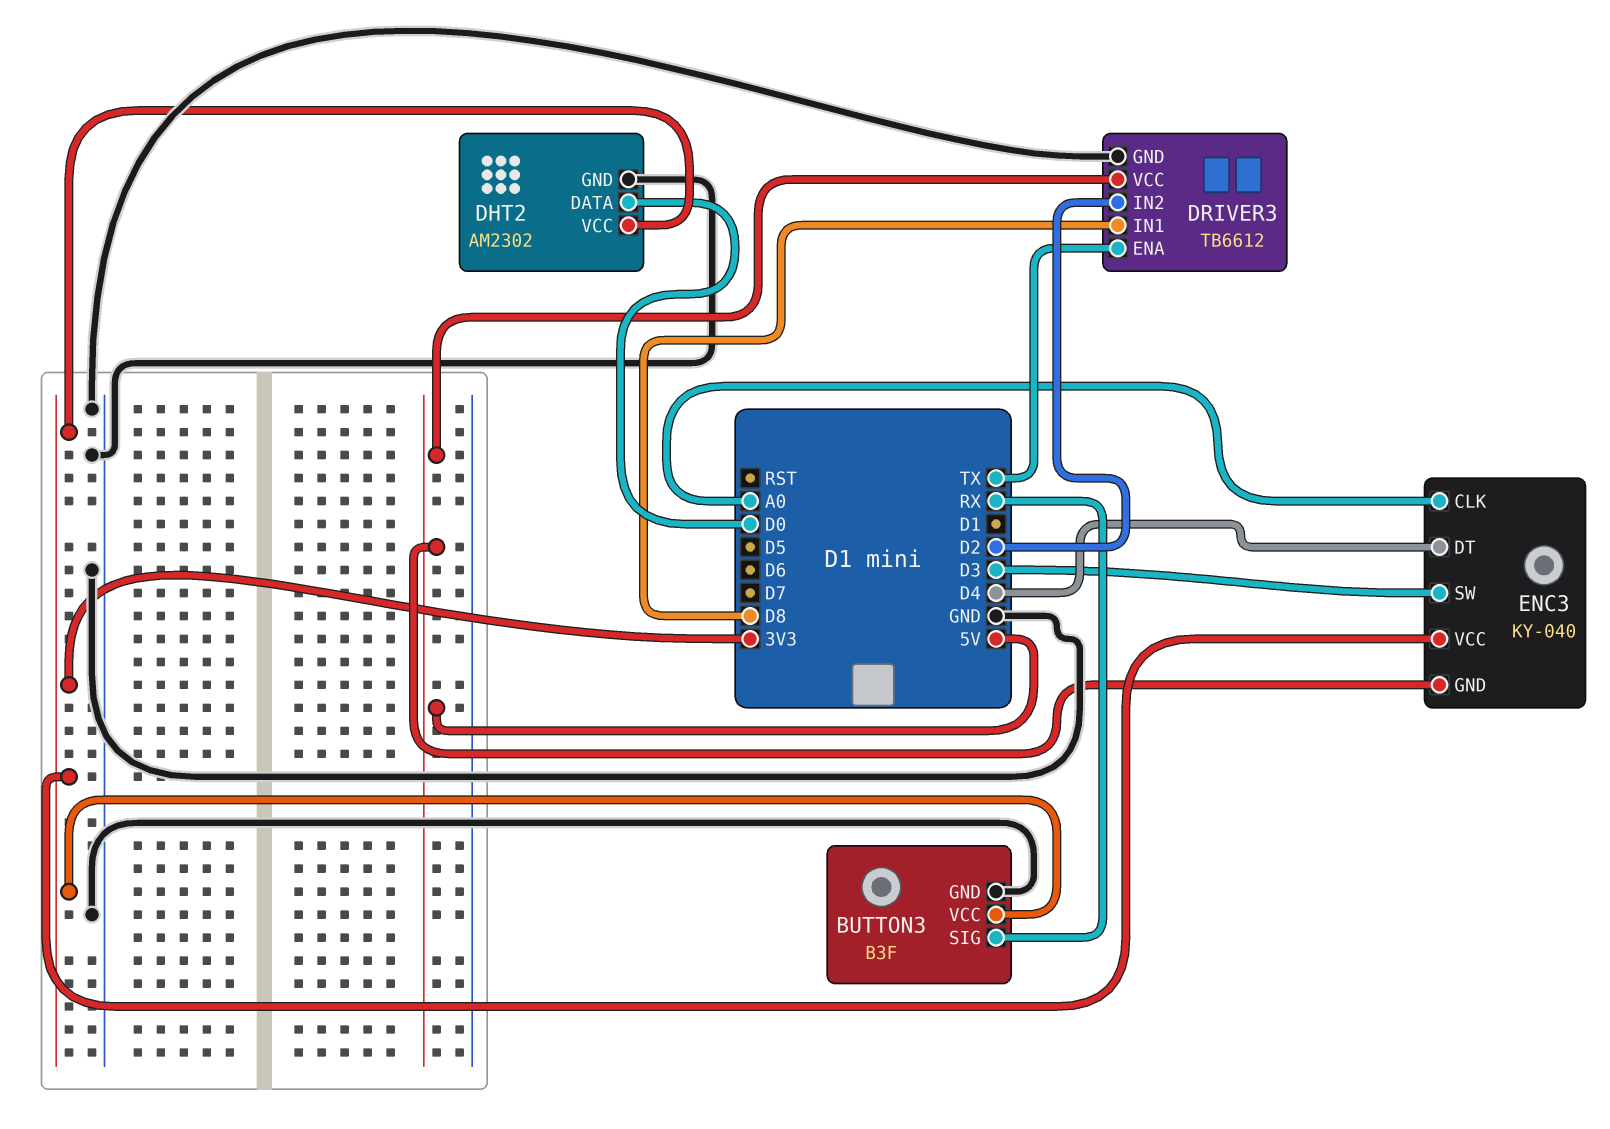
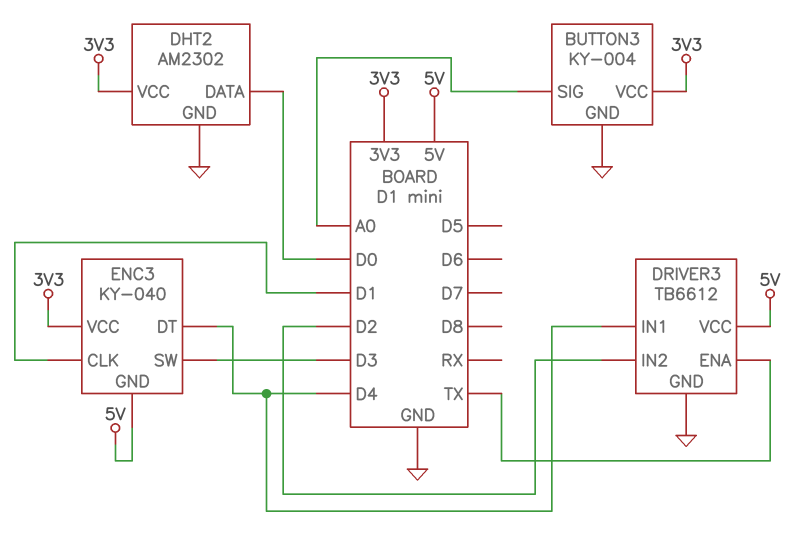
BUTTON3: B3F -> KY-004
BUTTON3 pin SIG: RX -> A0
DRIVER3 pin IN1: D8 -> D4
ENC3 pin CLK: A0 -> D1

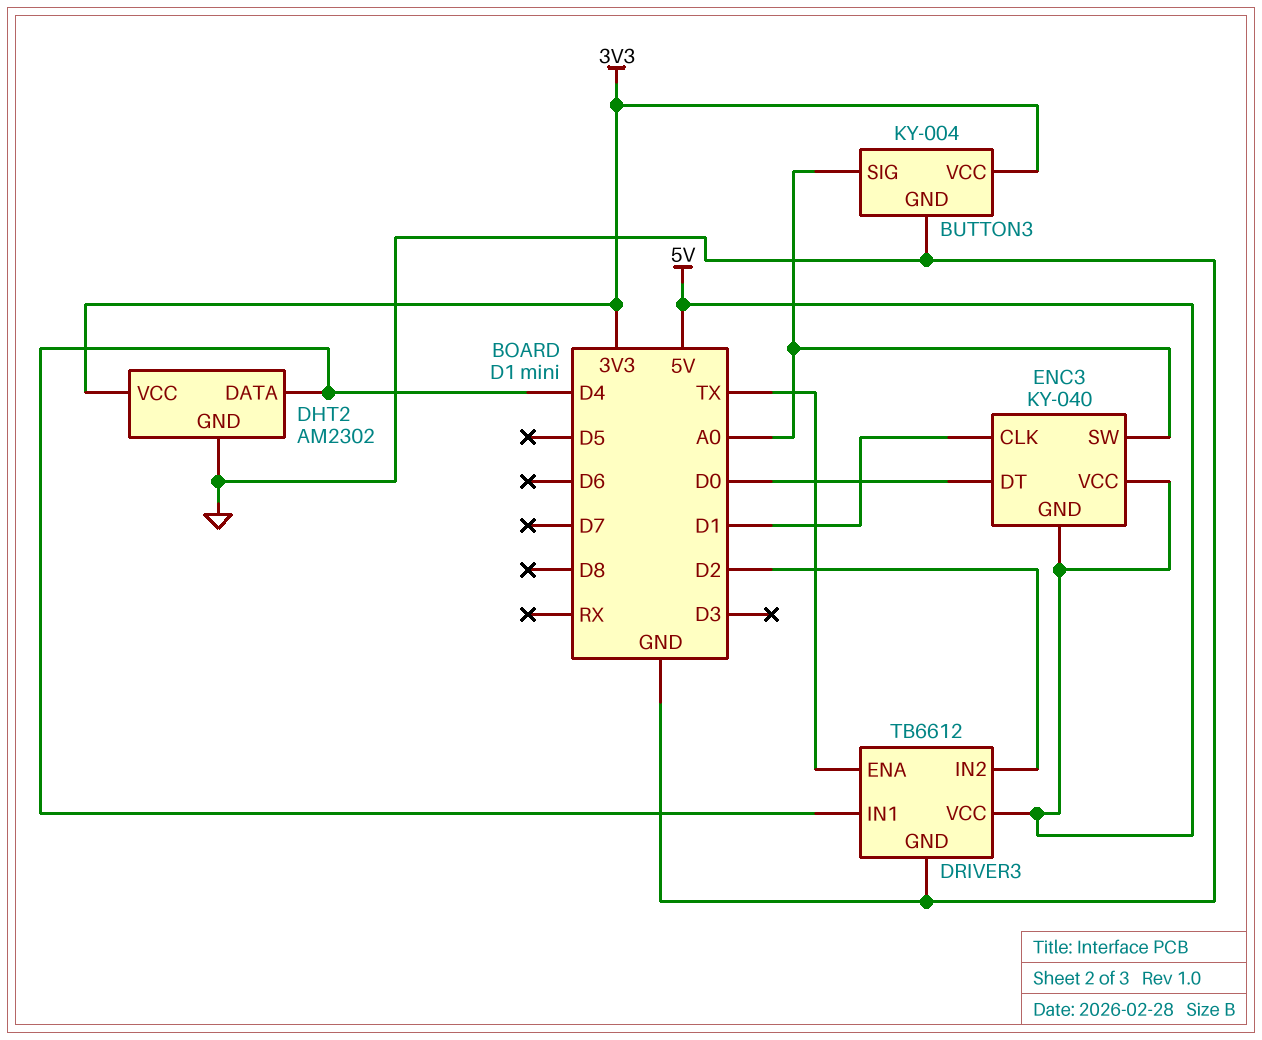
DHT2 pin DATA: D0 -> D4
ENC3 pin DT: D4 -> D0
ENC3 pin SW: D3 -> A0
ENC3 pin VCC: 3V3 -> 5V

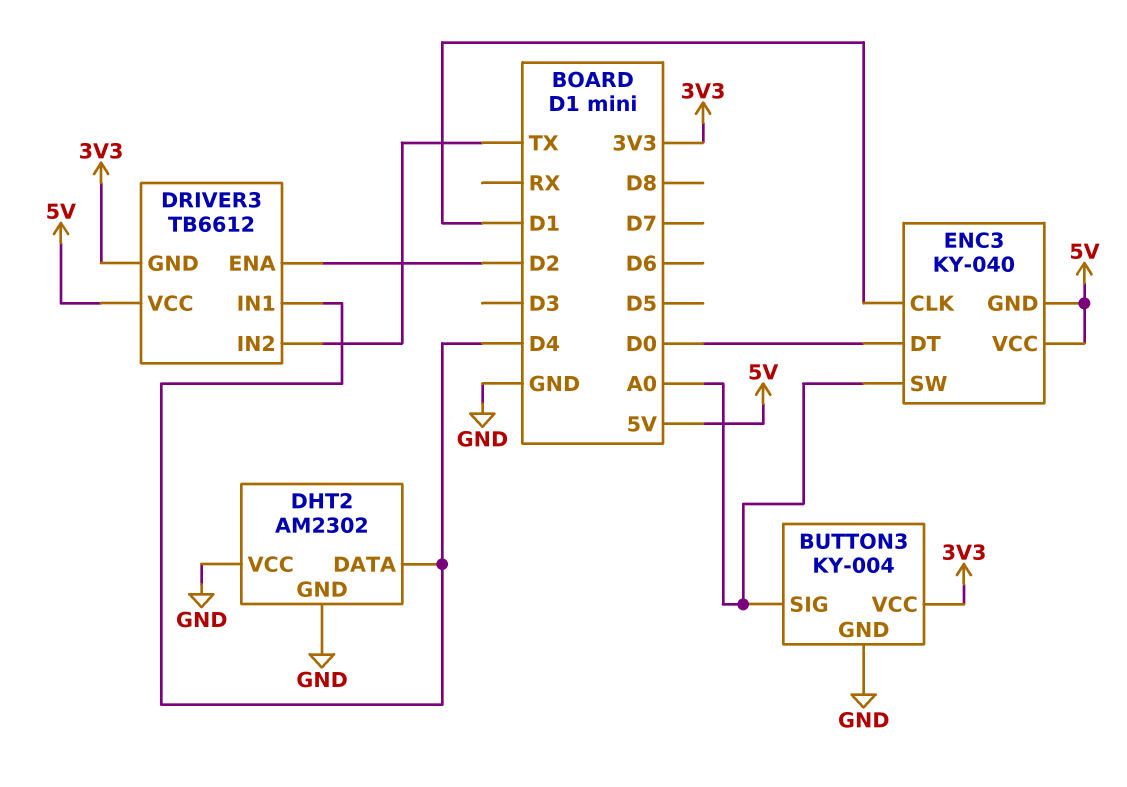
DHT2 pin VCC: 3V3 -> GND
DRIVER3 pin ENA: TX -> D2
DRIVER3 pin GND: GND -> 3V3
DRIVER3 pin IN2: D2 -> TX

